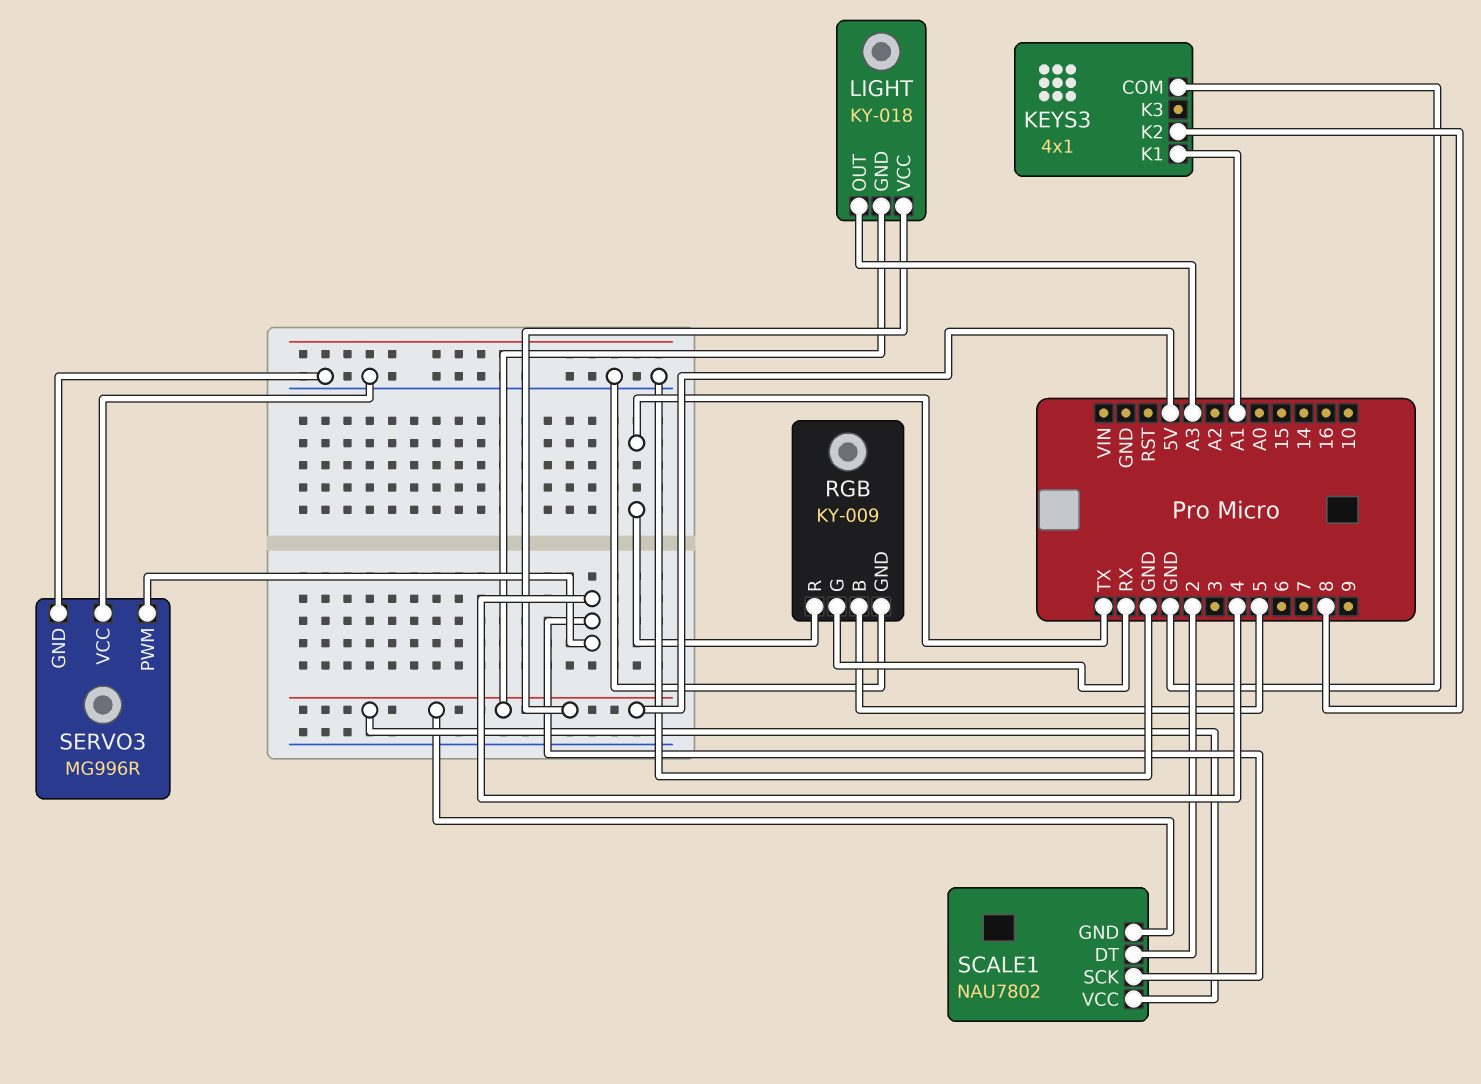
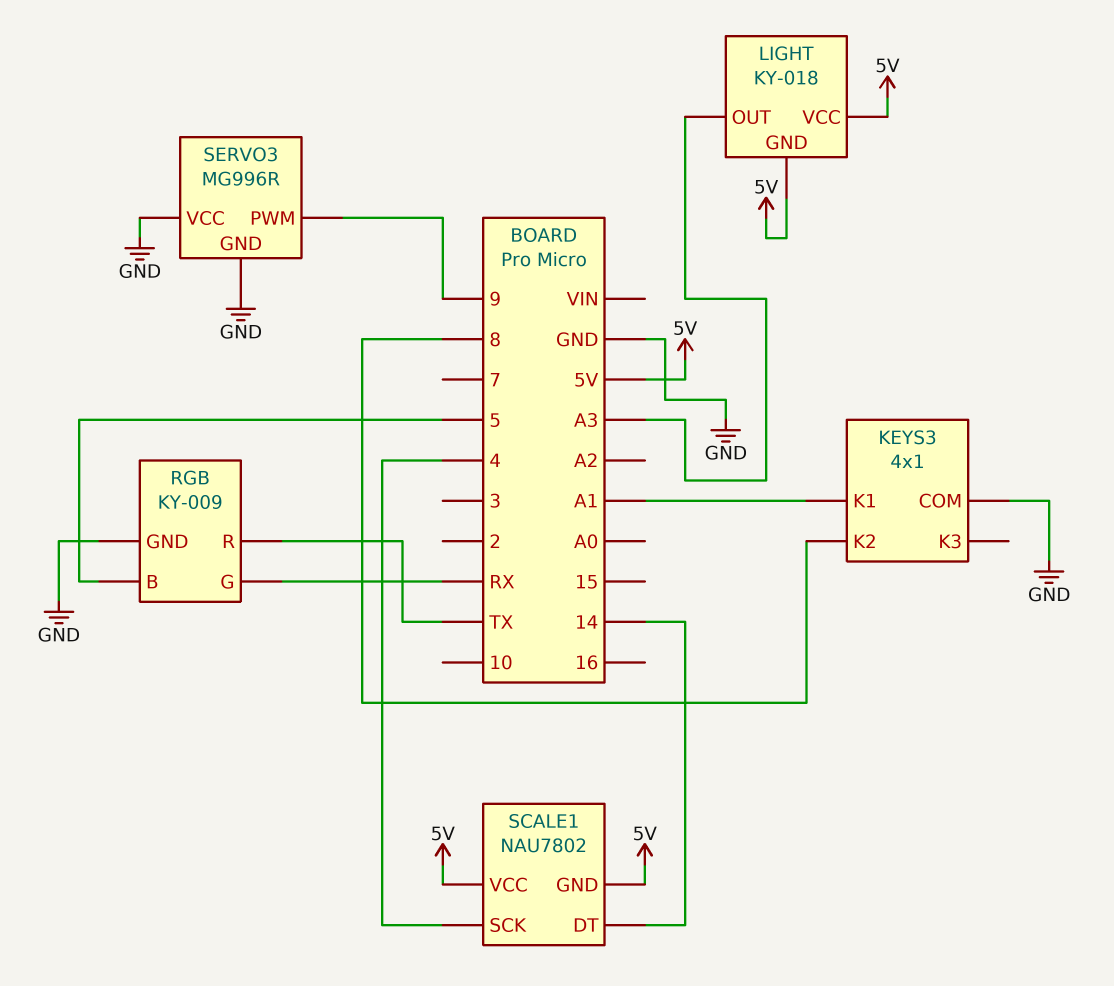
SCALE1 pin DT: 2 -> 14
SERVO3 pin PWM: 4 -> 9

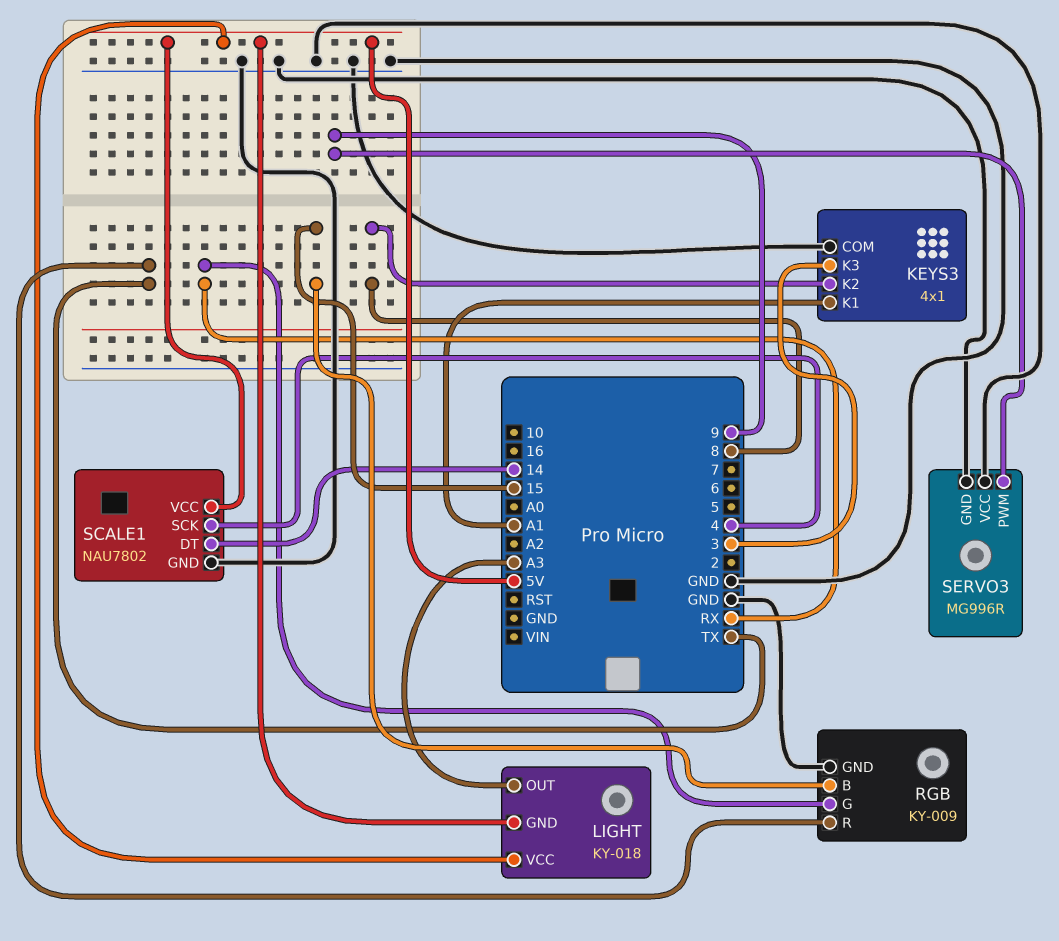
KEYS3 pin K3: none -> 3
RGB pin B: 5 -> 15
SCALE1 pin GND: 5V -> GND

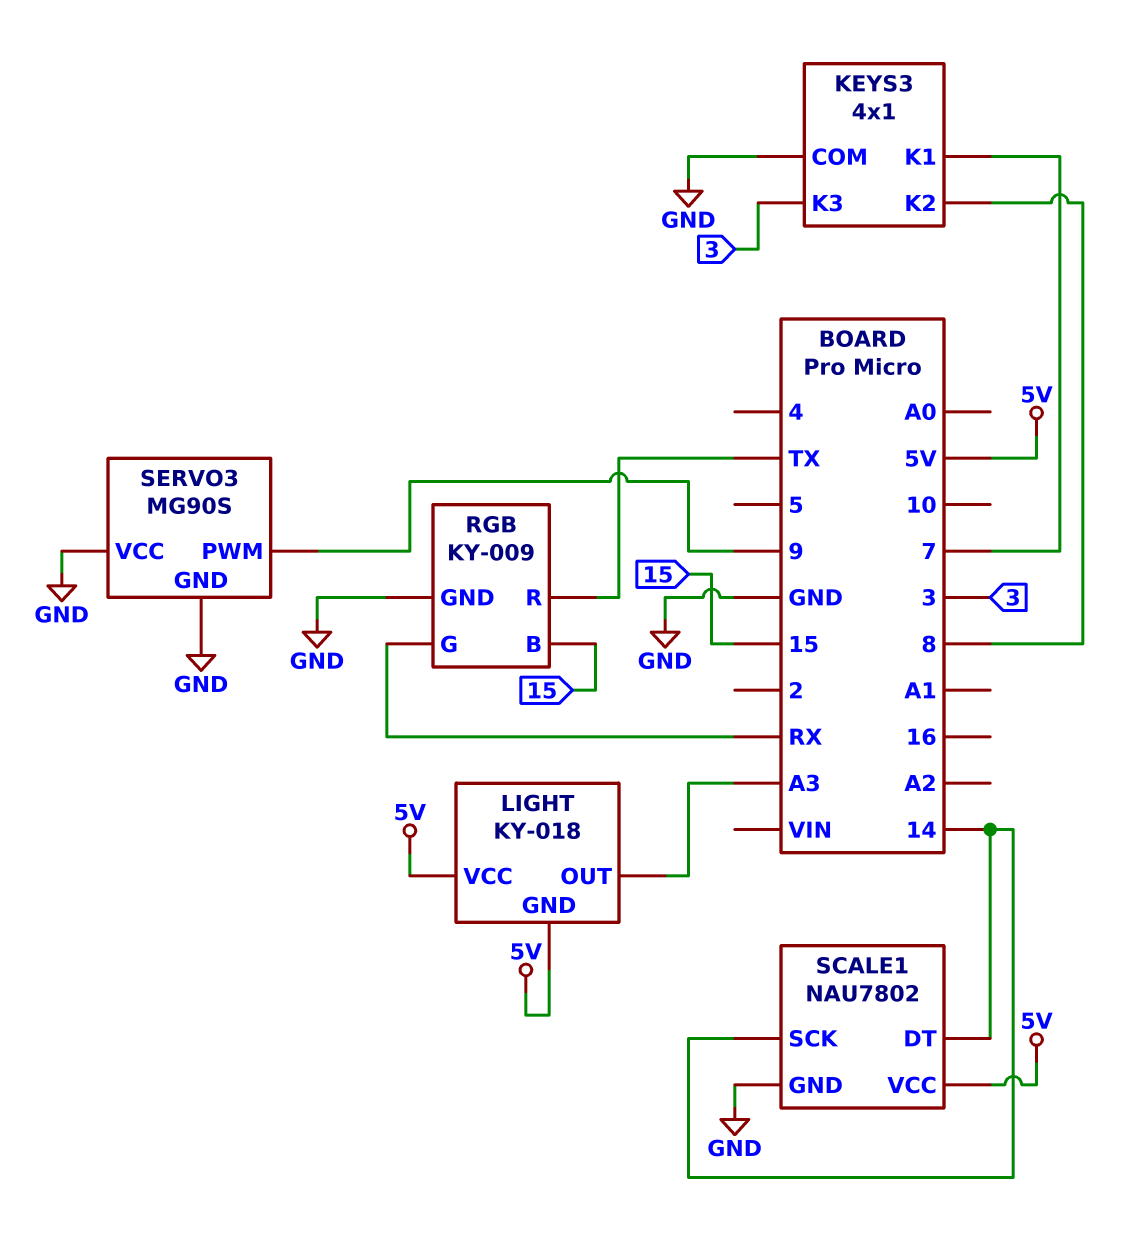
KEYS3 pin K1: A1 -> 7
SCALE1 pin SCK: 4 -> 14
SERVO3: MG996R -> MG90S

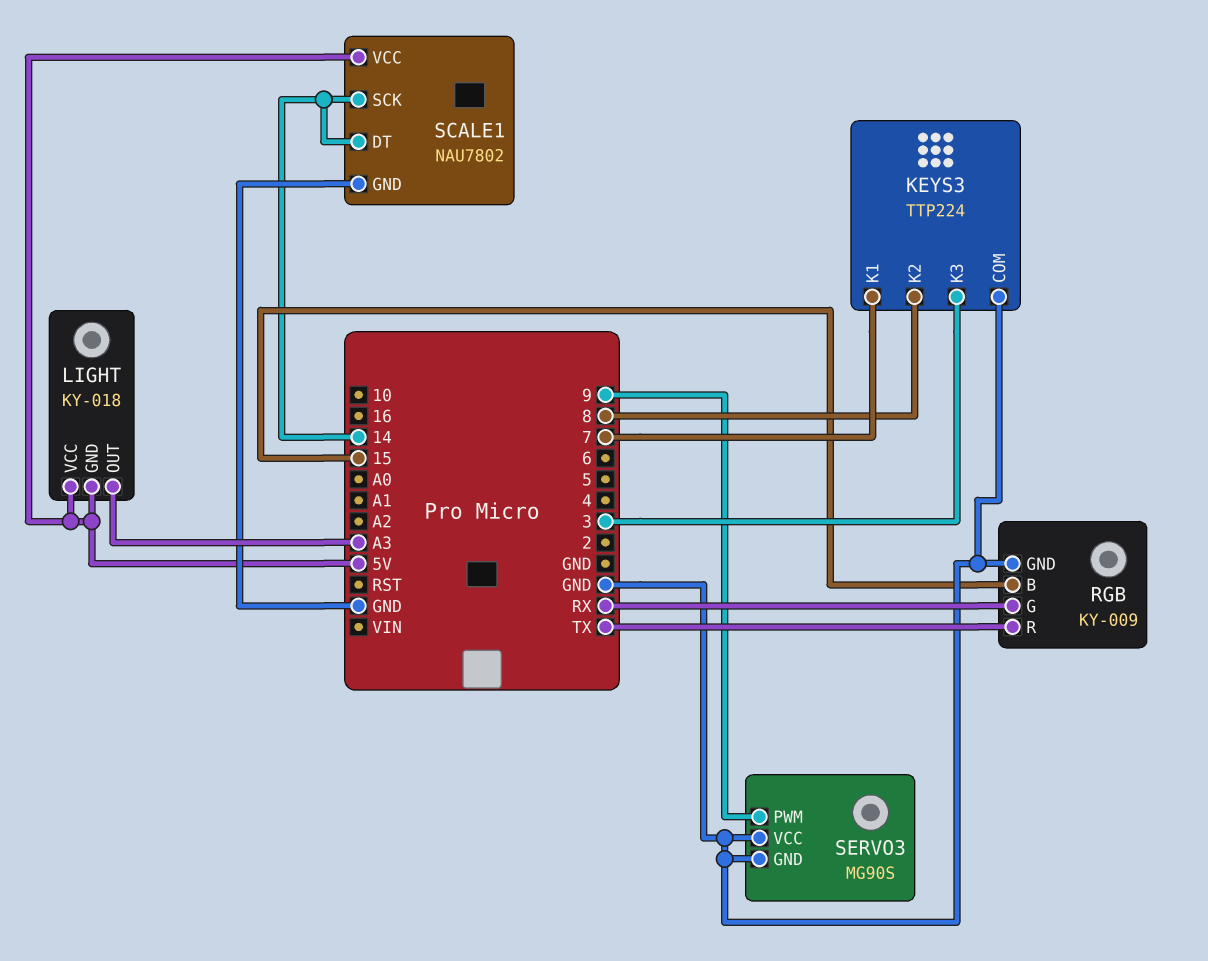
KEYS3: 4x1 -> TTP224

